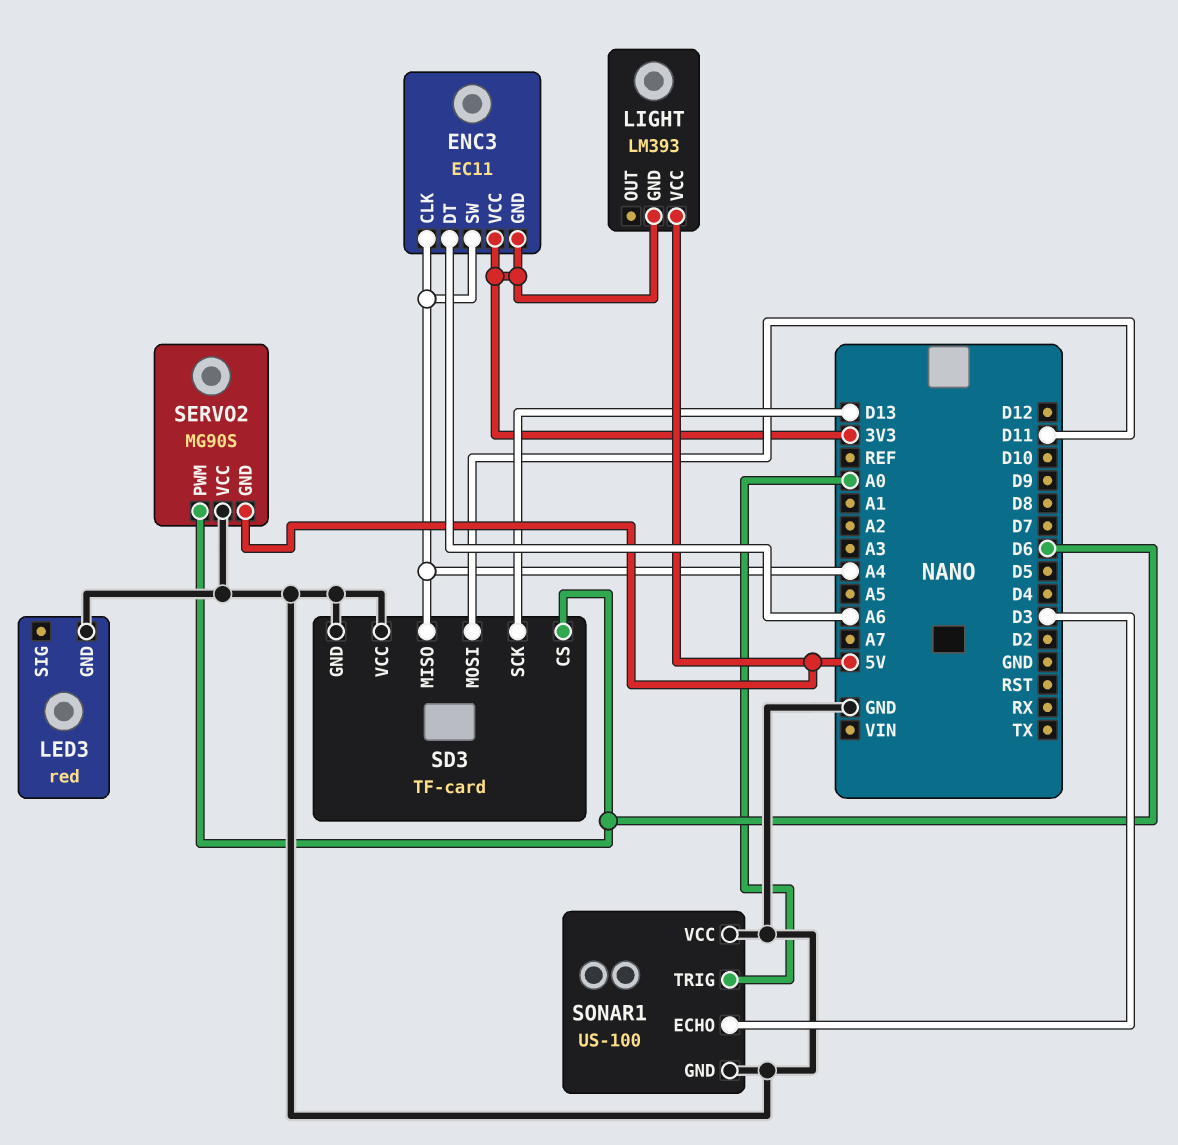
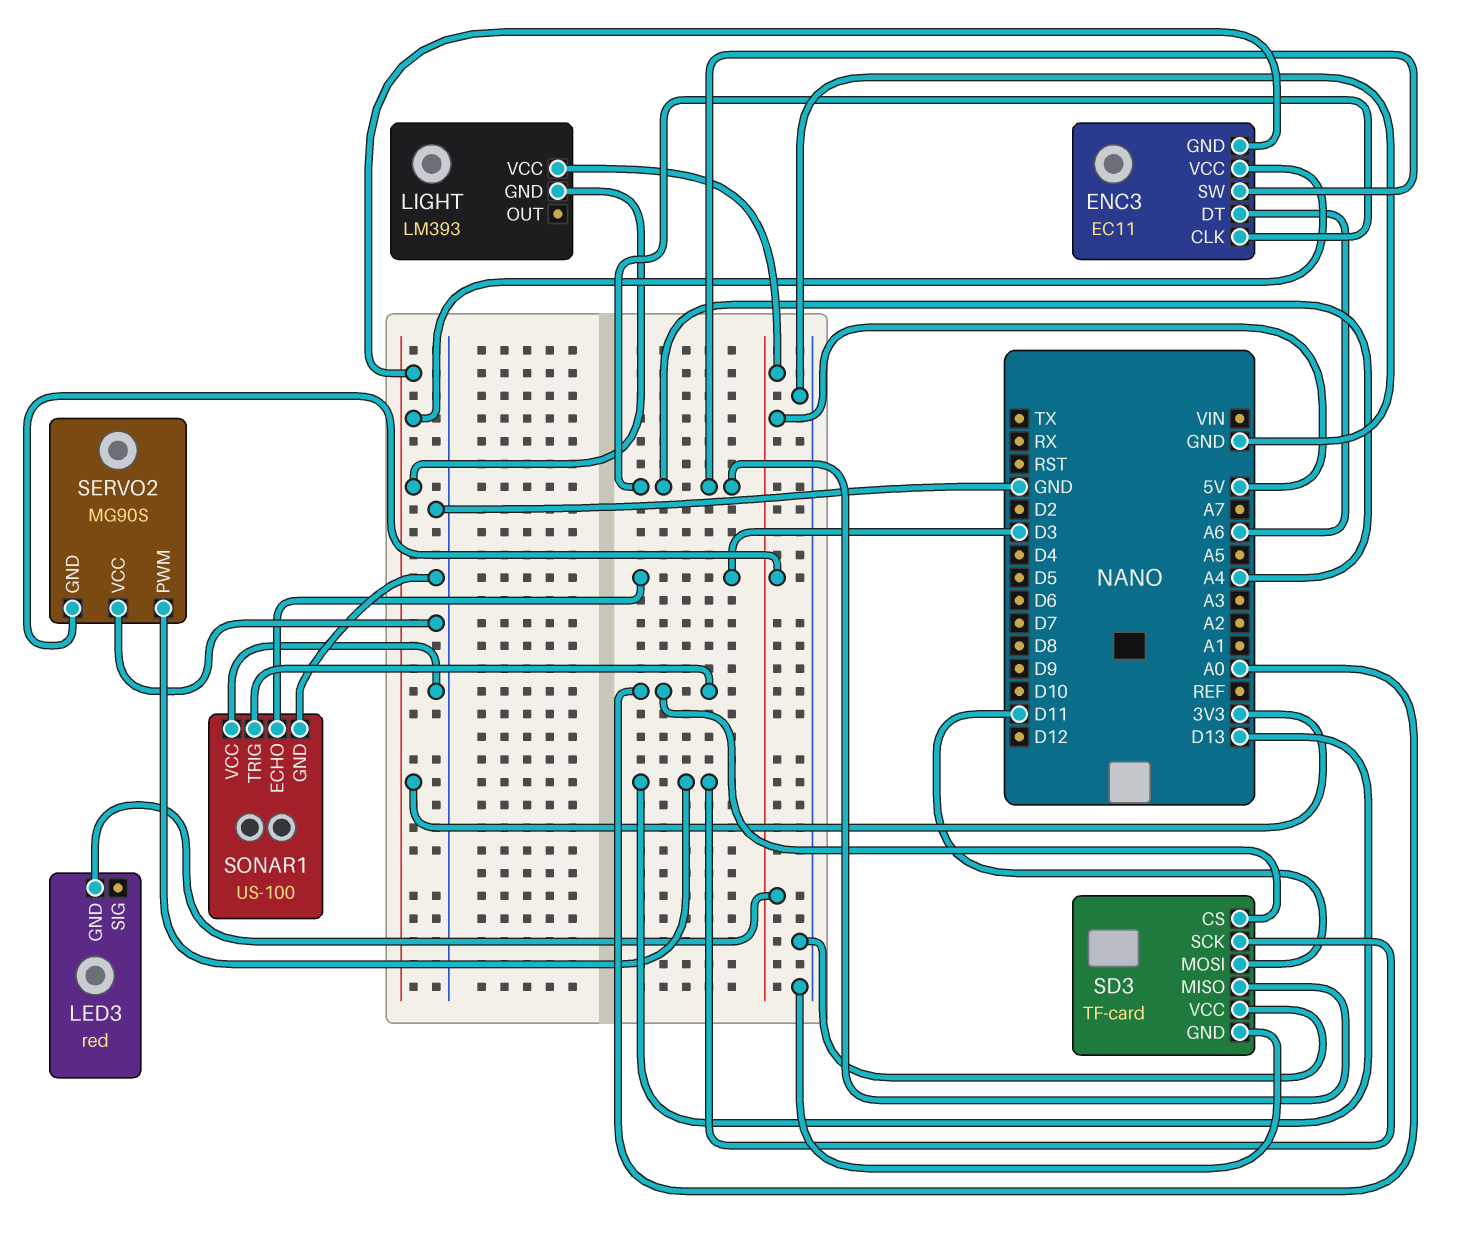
LED3 pin GND: GND -> 5V
SD3 pin CS: D6 -> A0
SERVO2 pin PWM: D6 -> D13

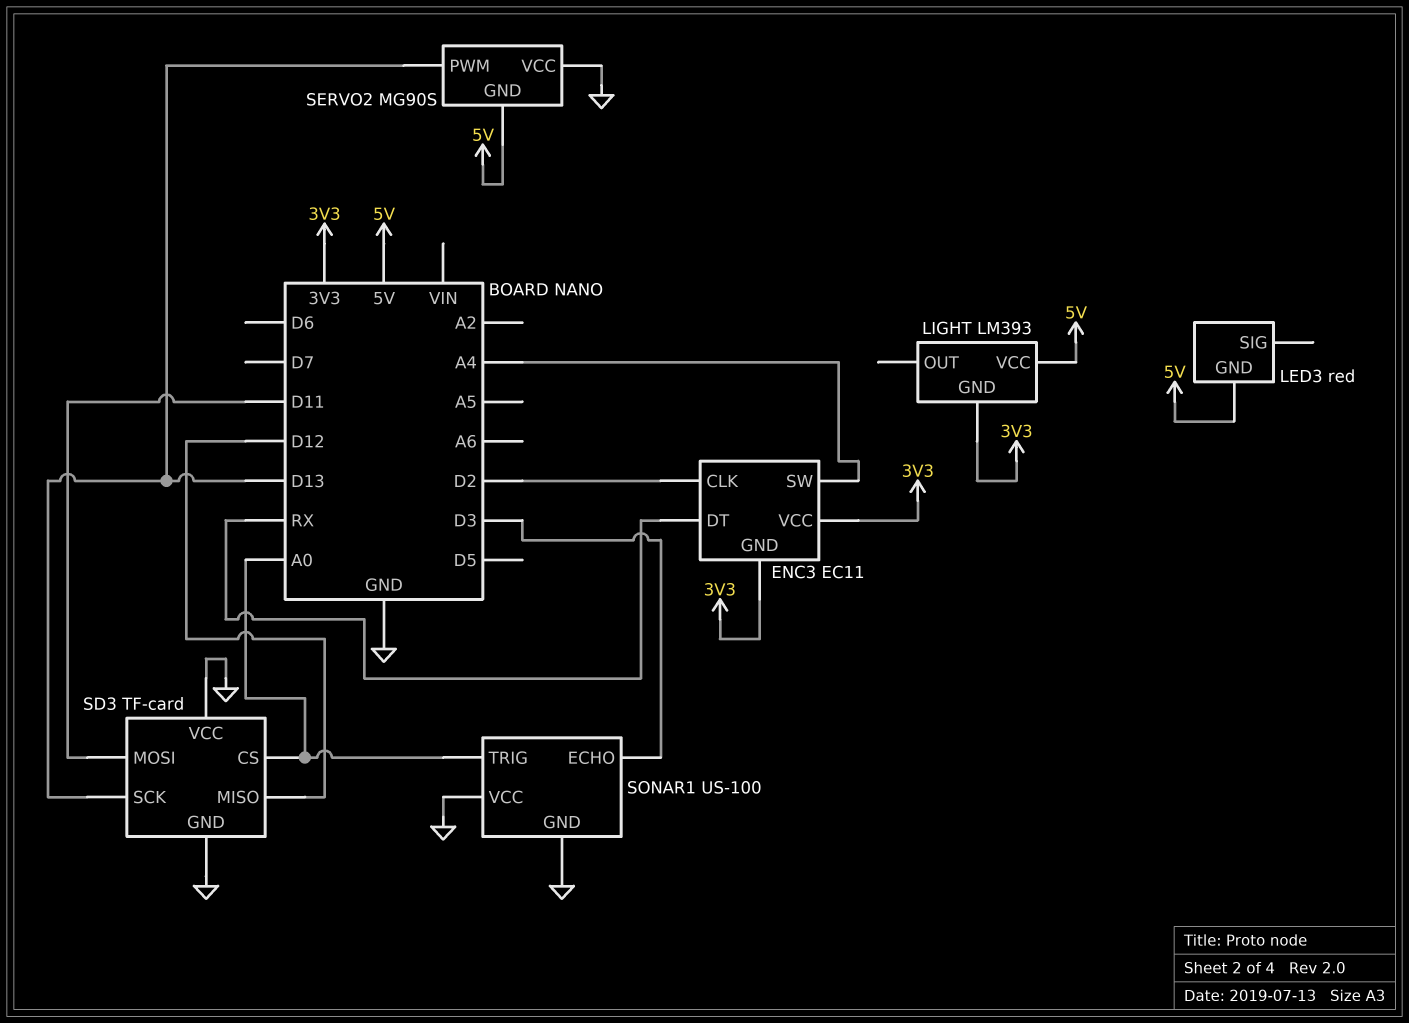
ENC3 pin CLK: A4 -> D2
ENC3 pin DT: A6 -> RX
SD3 pin MISO: A4 -> D12

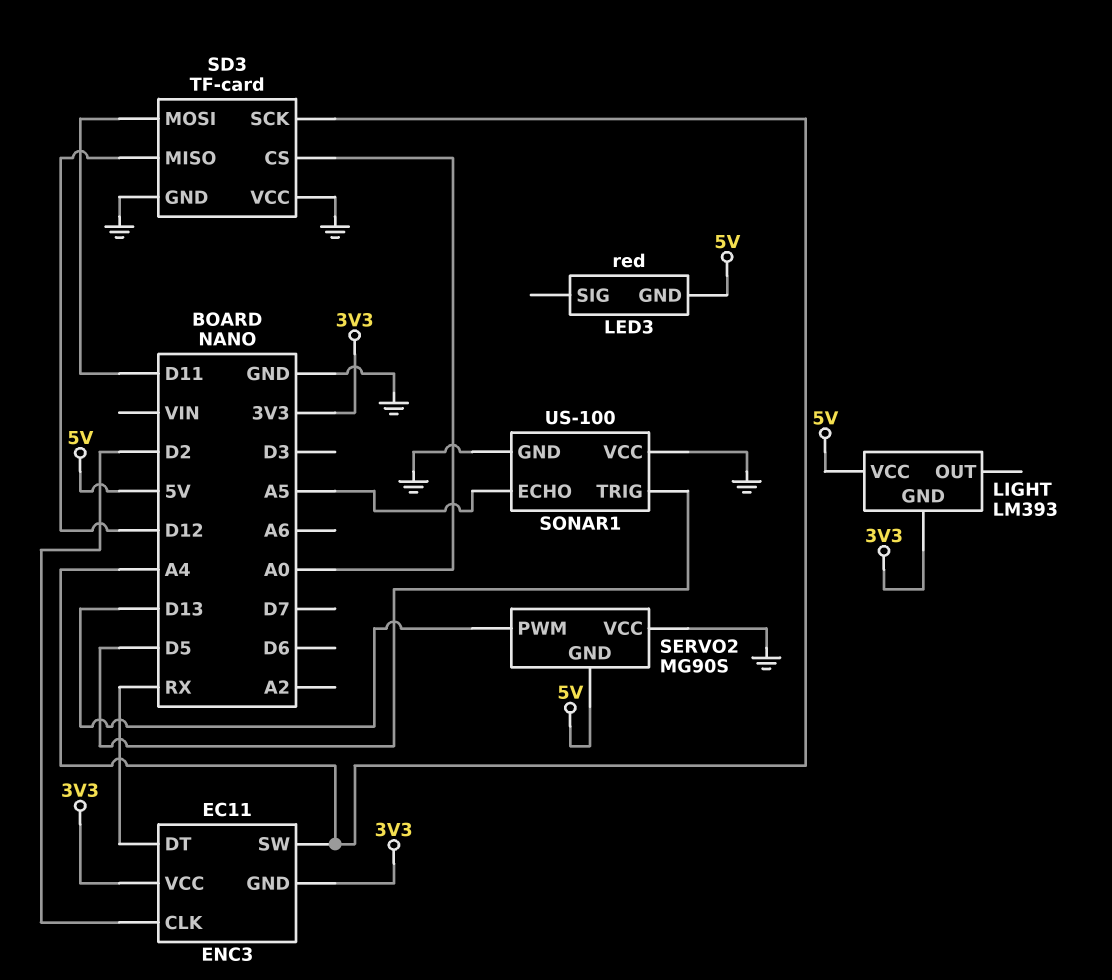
SD3 pin SCK: D13 -> A4
SONAR1 pin ECHO: D3 -> A5
SONAR1 pin TRIG: A0 -> D5

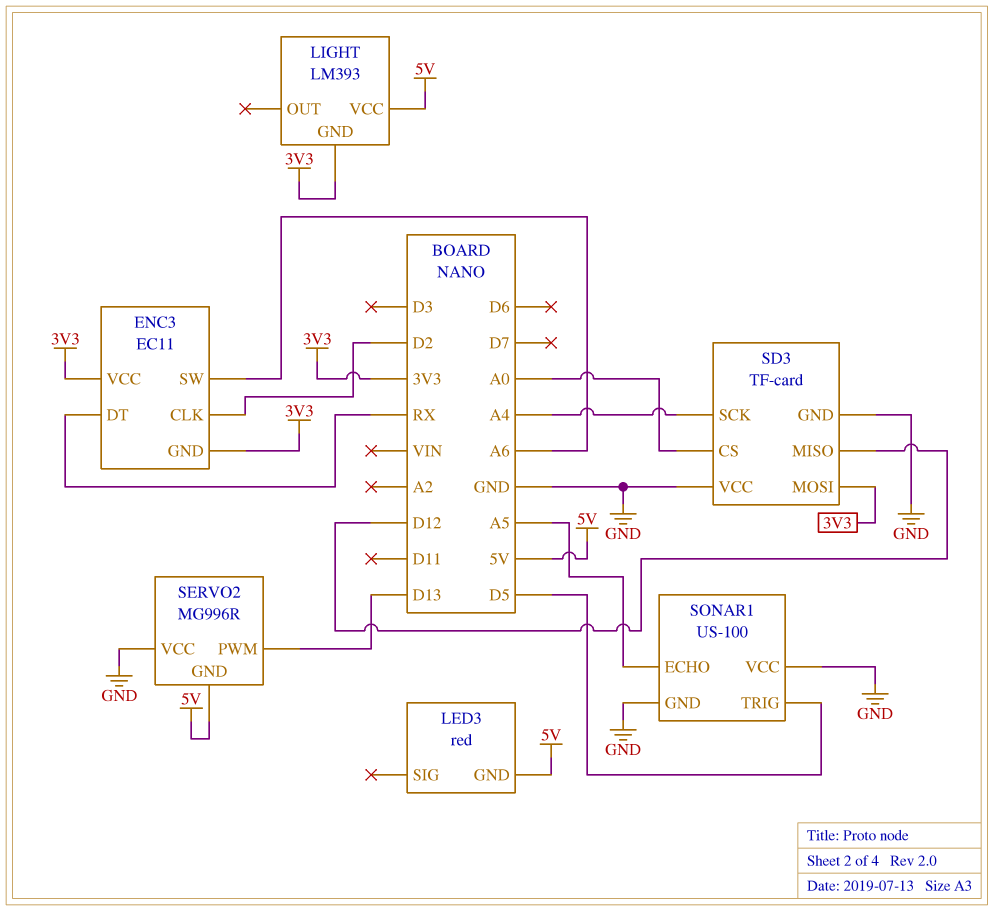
ENC3 pin SW: A4 -> A6
SD3 pin MOSI: D11 -> 3V3
SERVO2: MG90S -> MG996R

